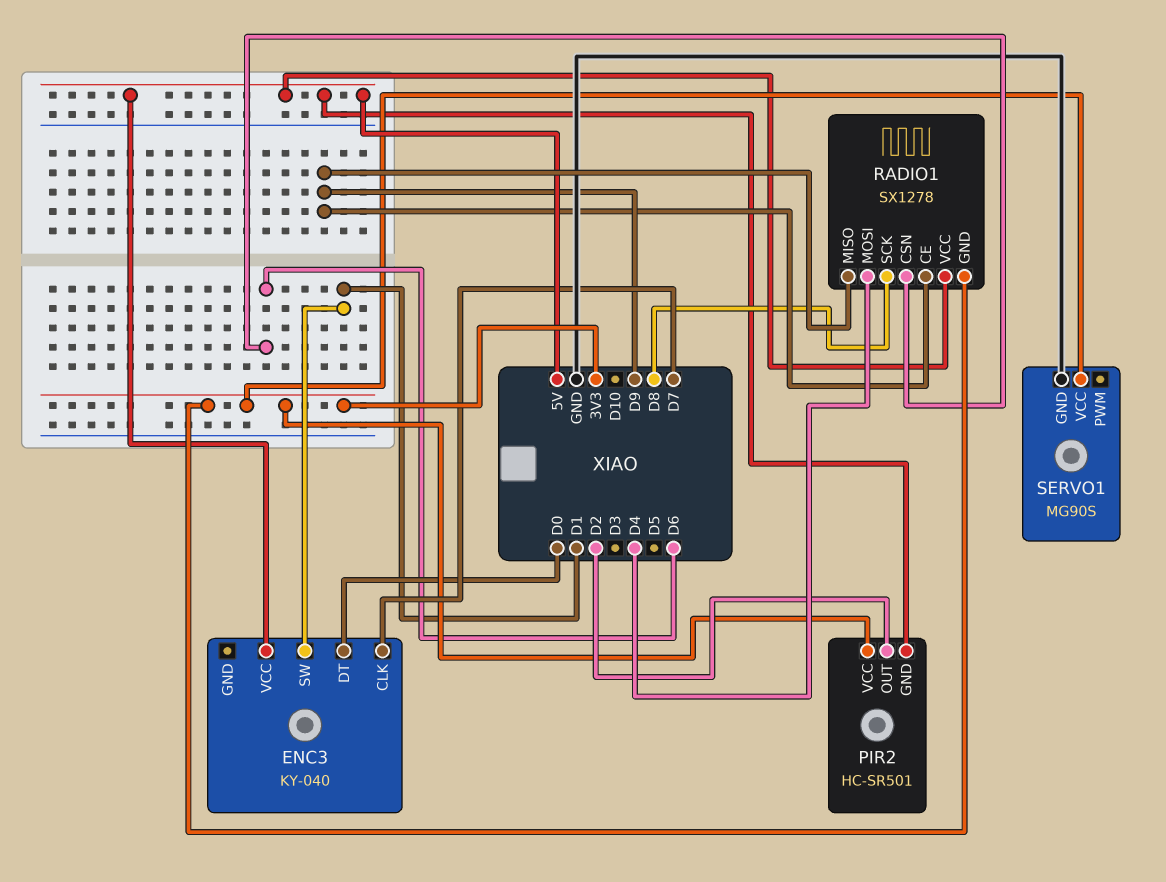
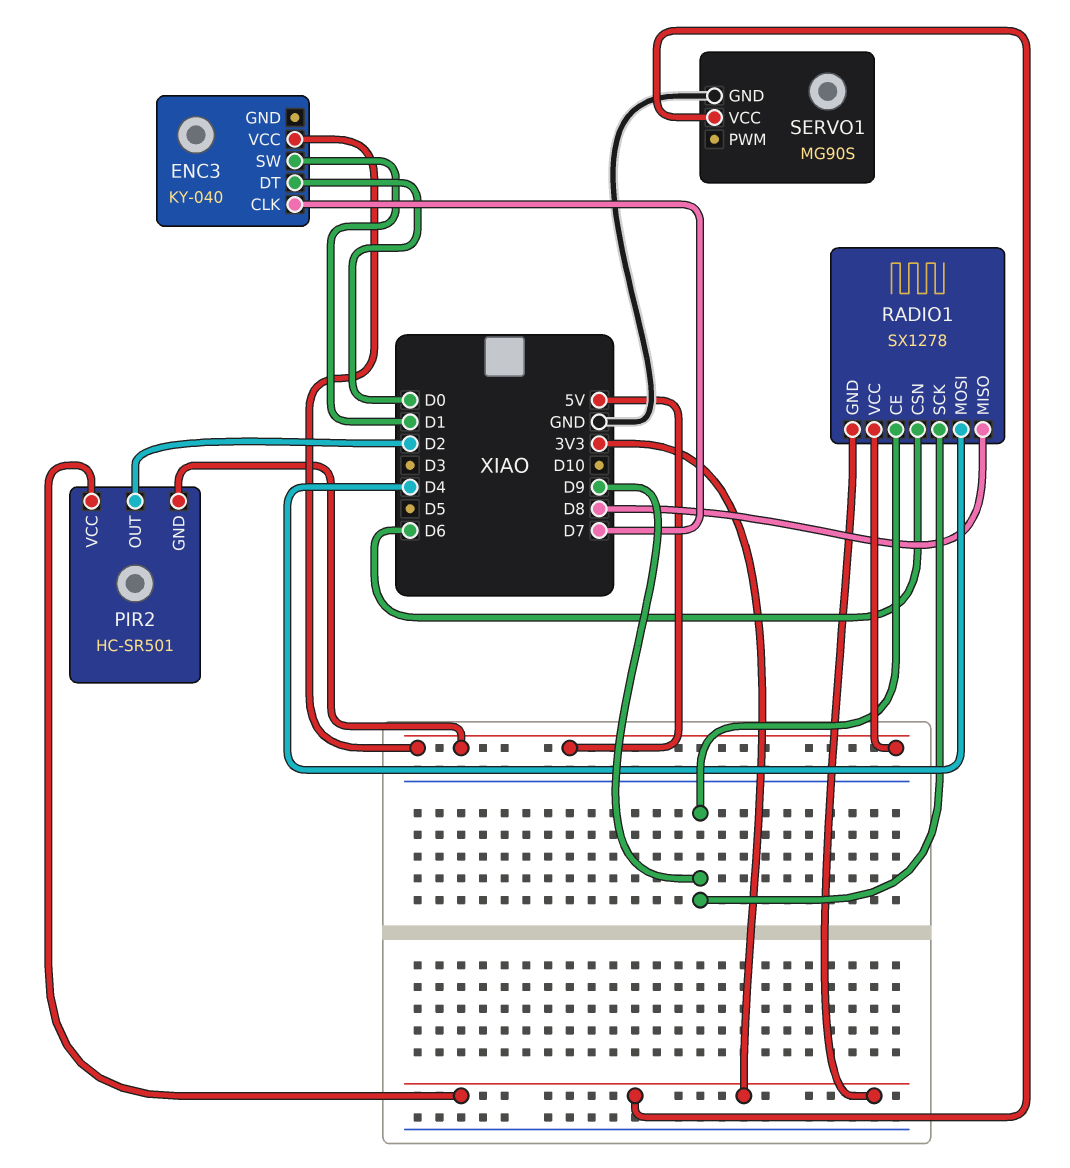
RADIO1 pin MISO: D9 -> D8
RADIO1 pin SCK: D8 -> D9

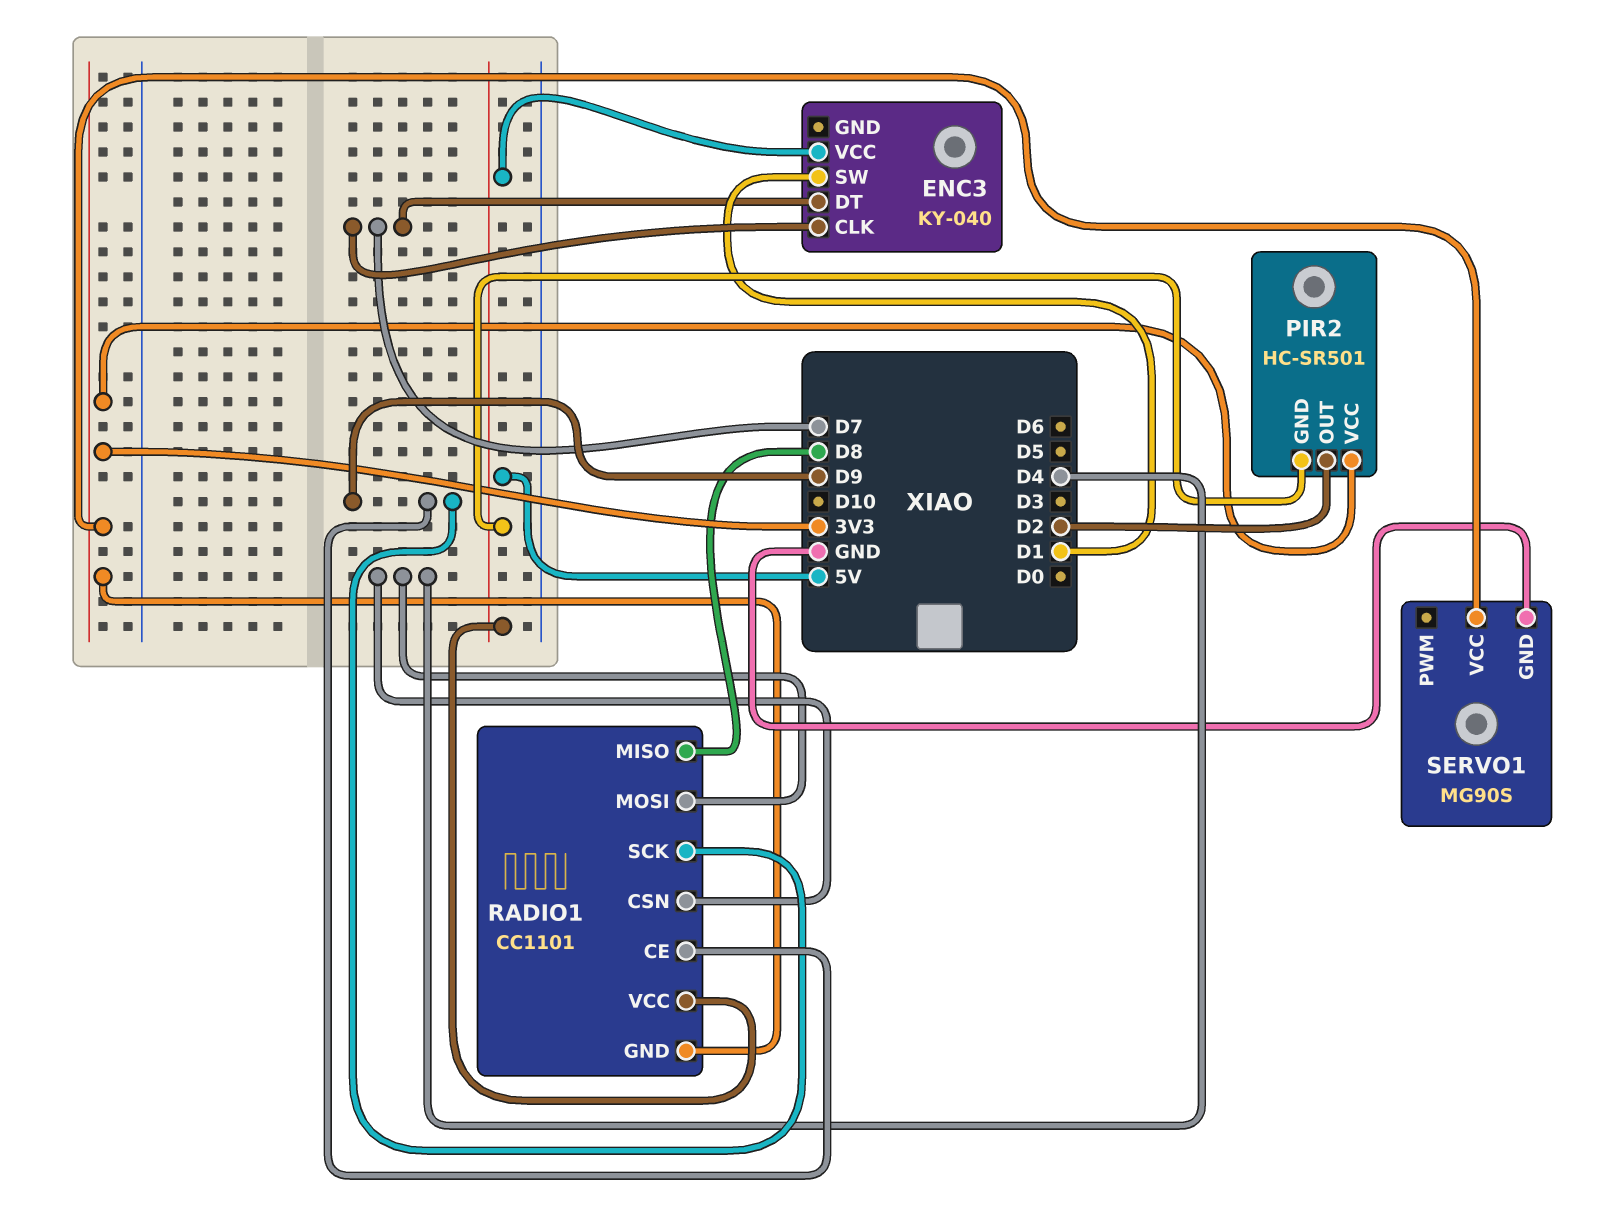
ENC3 pin DT: D0 -> D7
RADIO1: SX1278 -> CC1101
RADIO1 pin CSN: D6 -> D4

